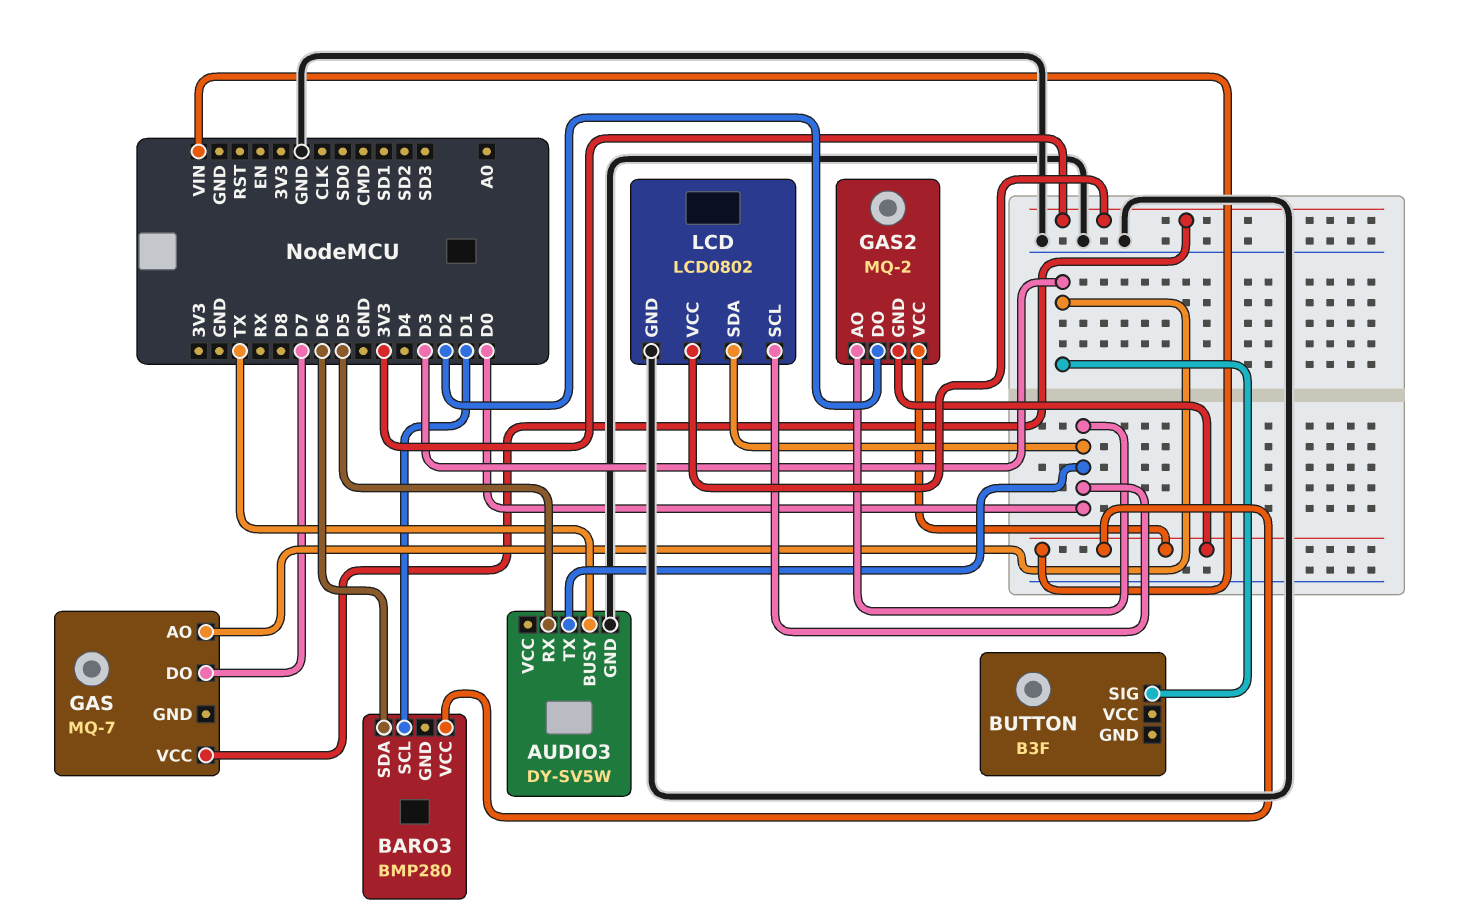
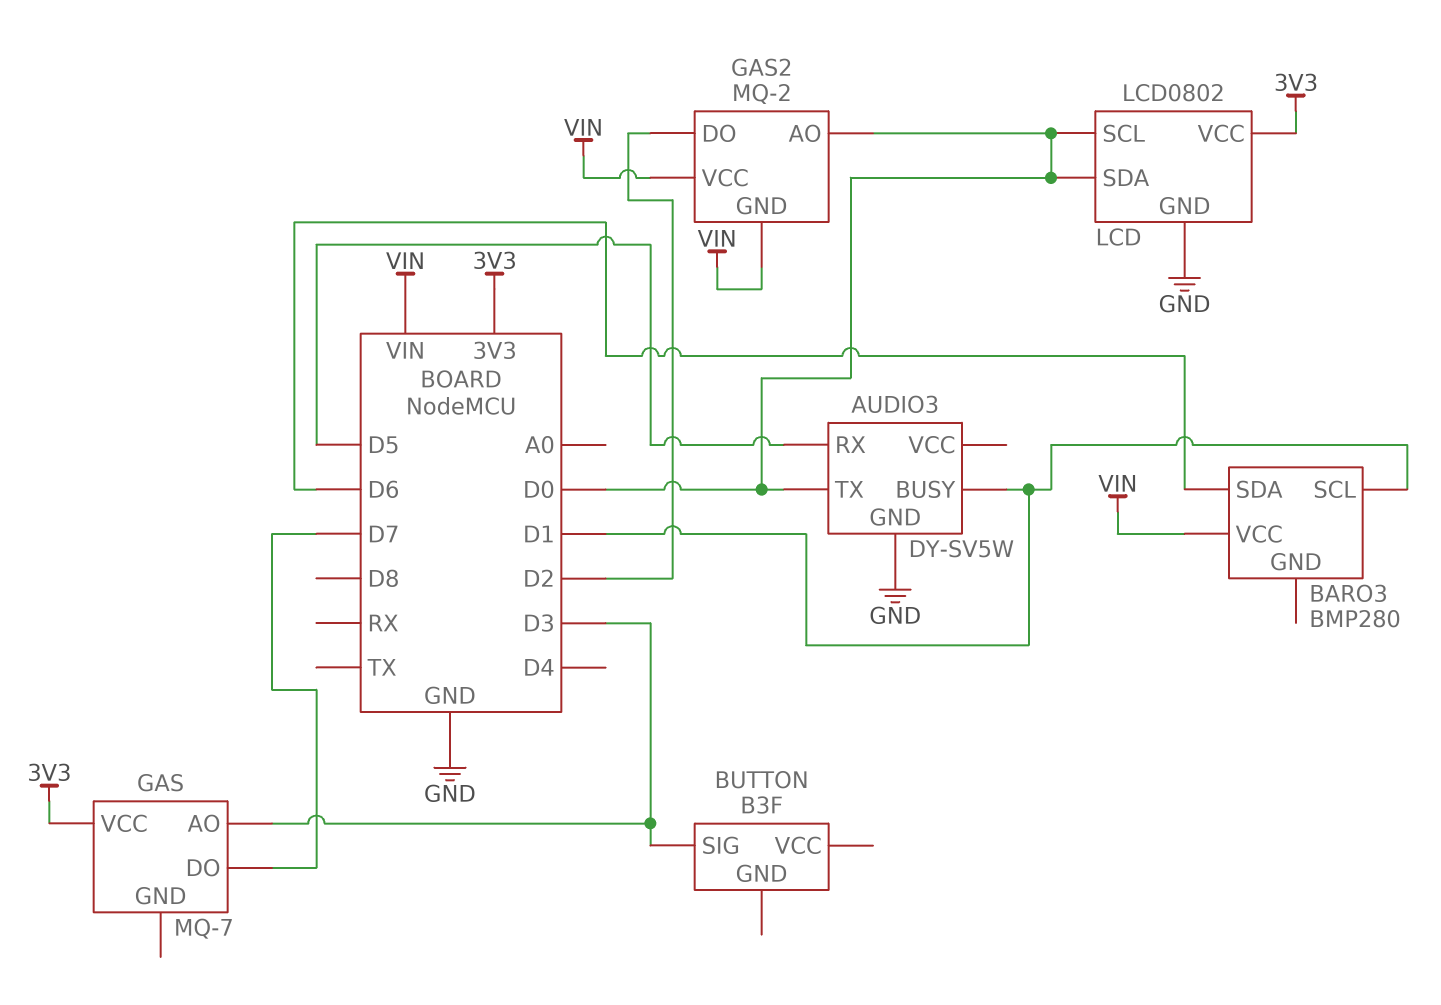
AUDIO3 pin BUSY: TX -> D1

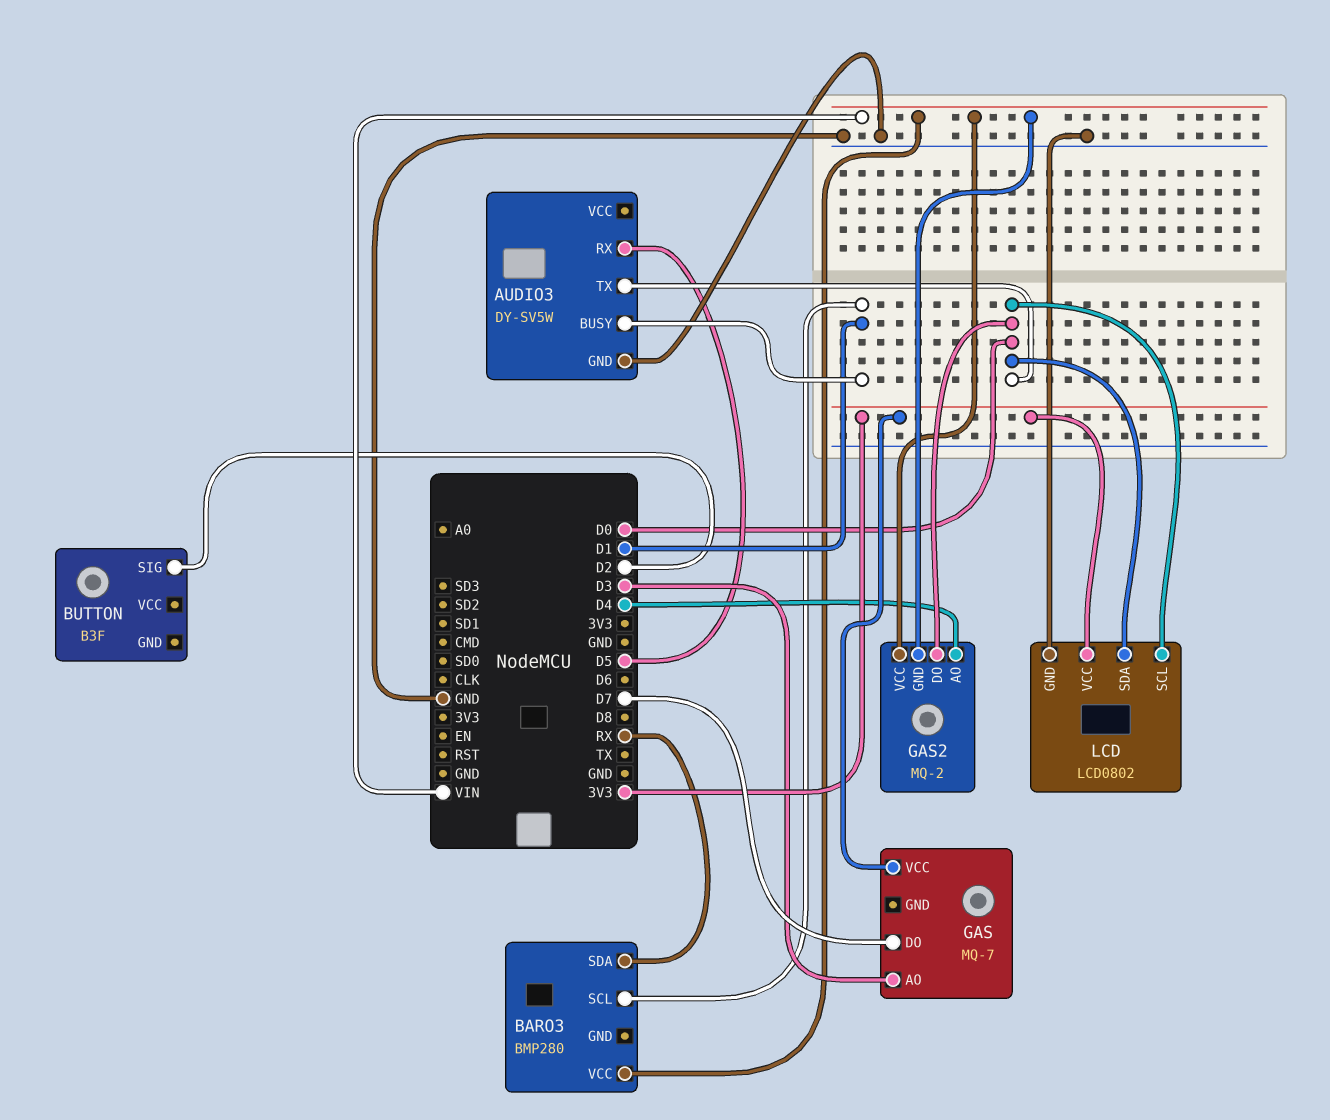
BARO3 pin SDA: D6 -> RX
BUTTON pin SIG: D3 -> D2
GAS2 pin AO: D0 -> D4
GAS2 pin DO: D2 -> D0

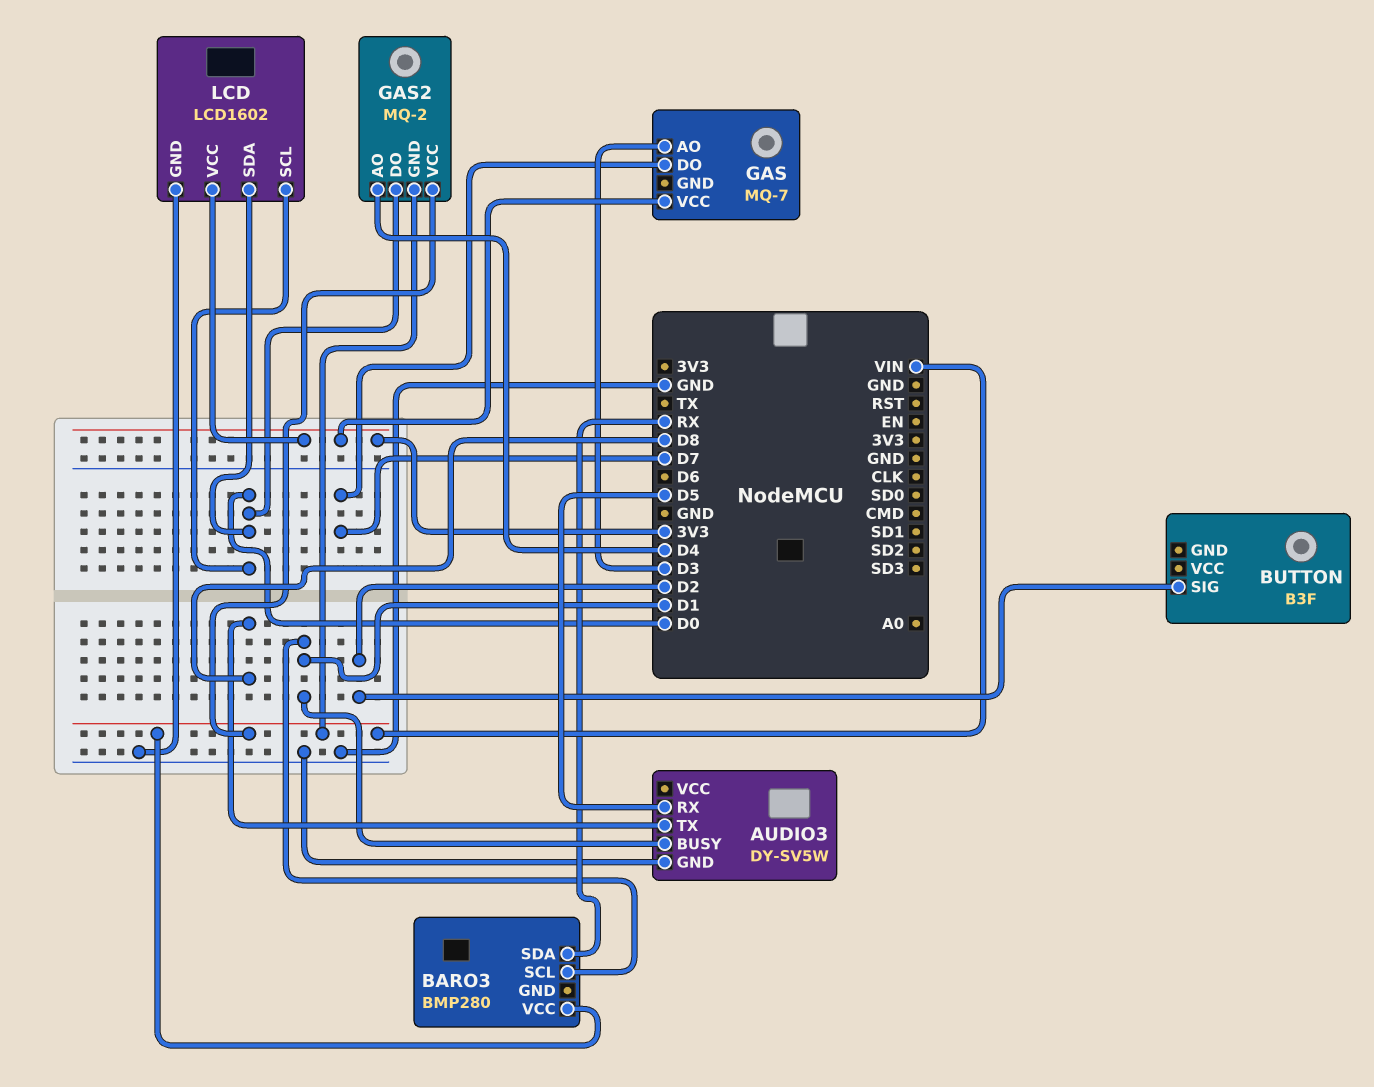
AUDIO3 pin TX: D0 -> D8
LCD: LCD0802 -> LCD1602

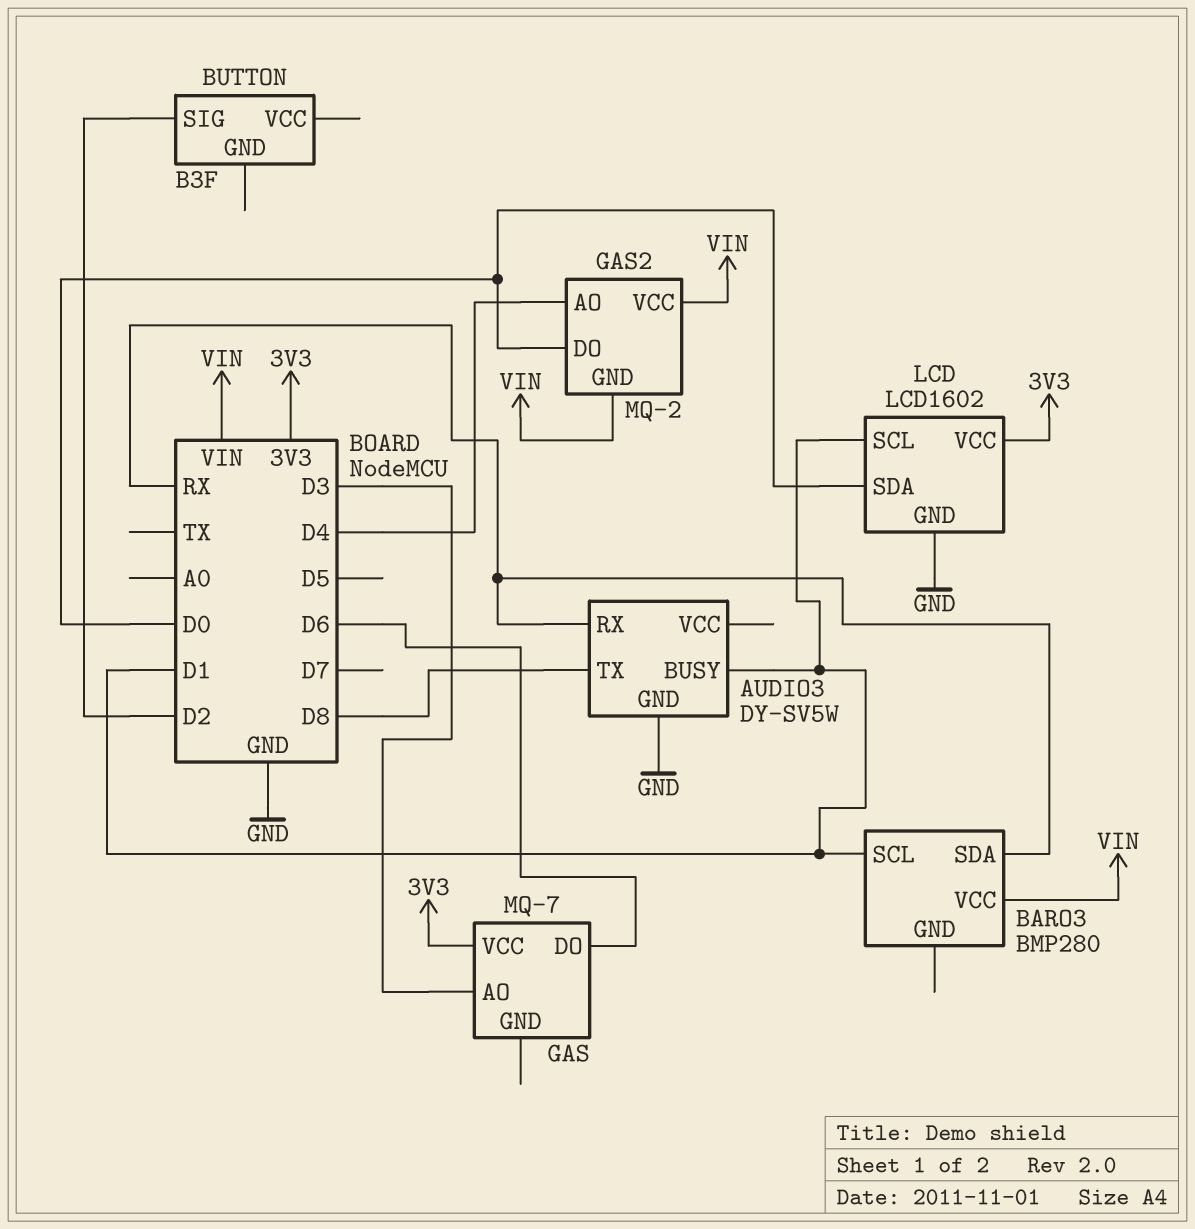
AUDIO3 pin RX: D5 -> RX
GAS pin DO: D7 -> D6
LCD pin SCL: D0 -> D1

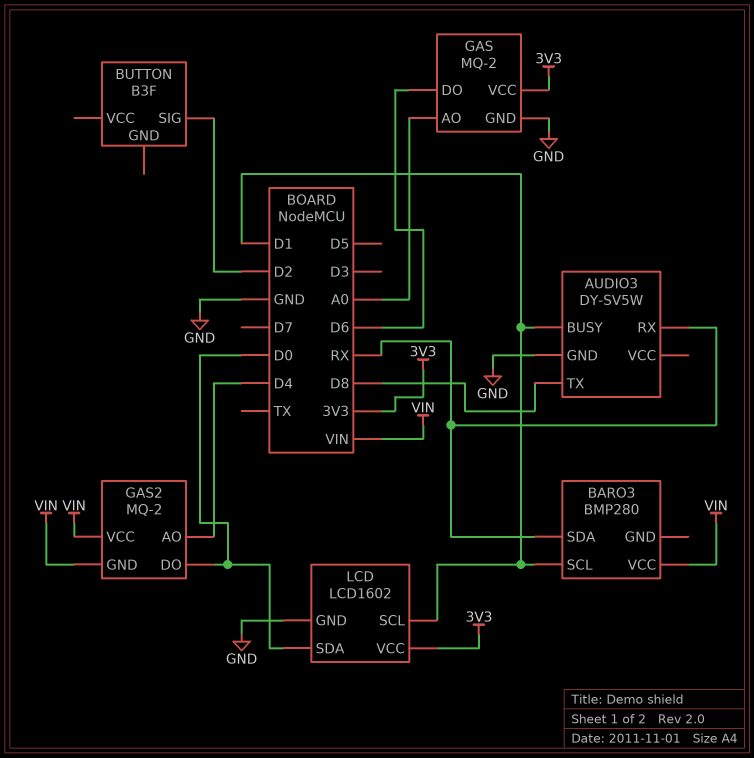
GAS: MQ-7 -> MQ-2
GAS pin AO: D3 -> A0
GAS pin GND: none -> GND

